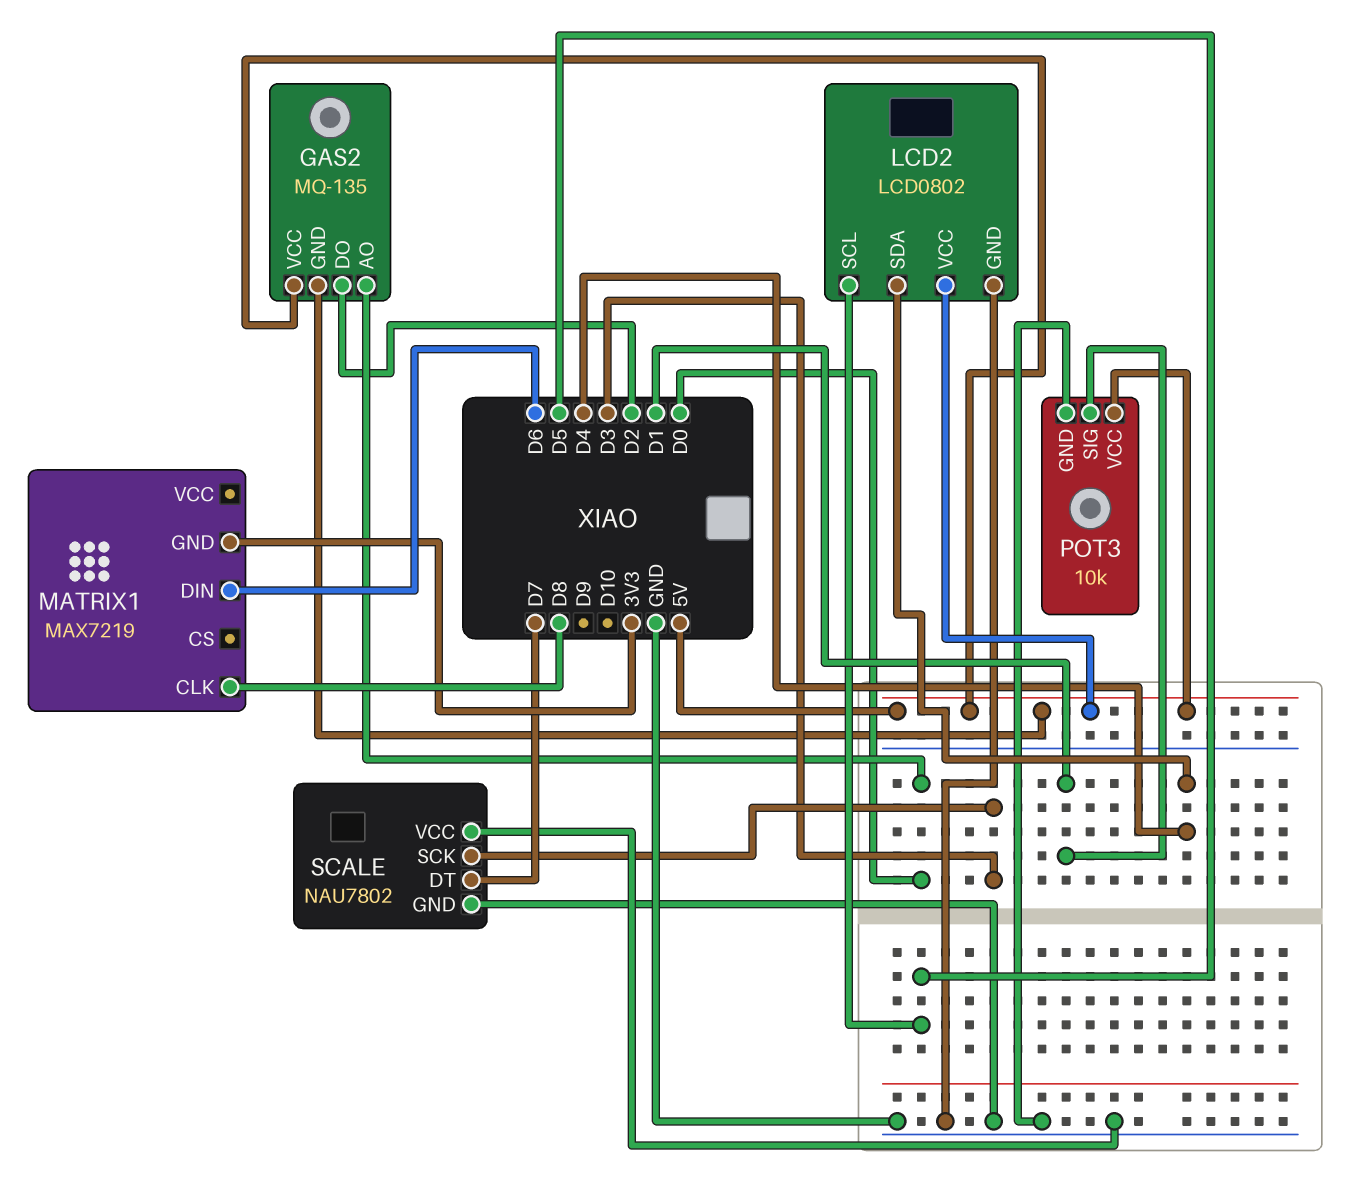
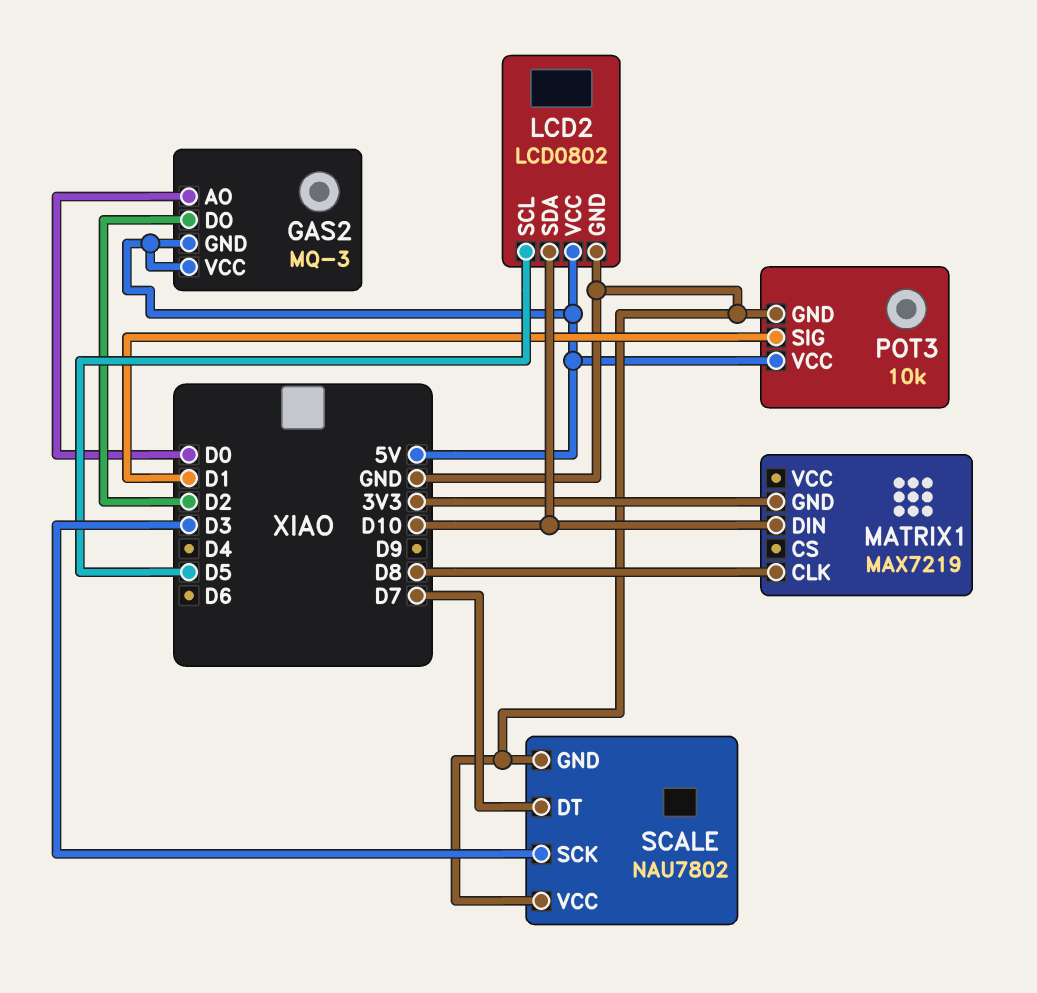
GAS2: MQ-135 -> MQ-3
LCD2 pin SDA: D4 -> D10
MATRIX1 pin DIN: D6 -> D10

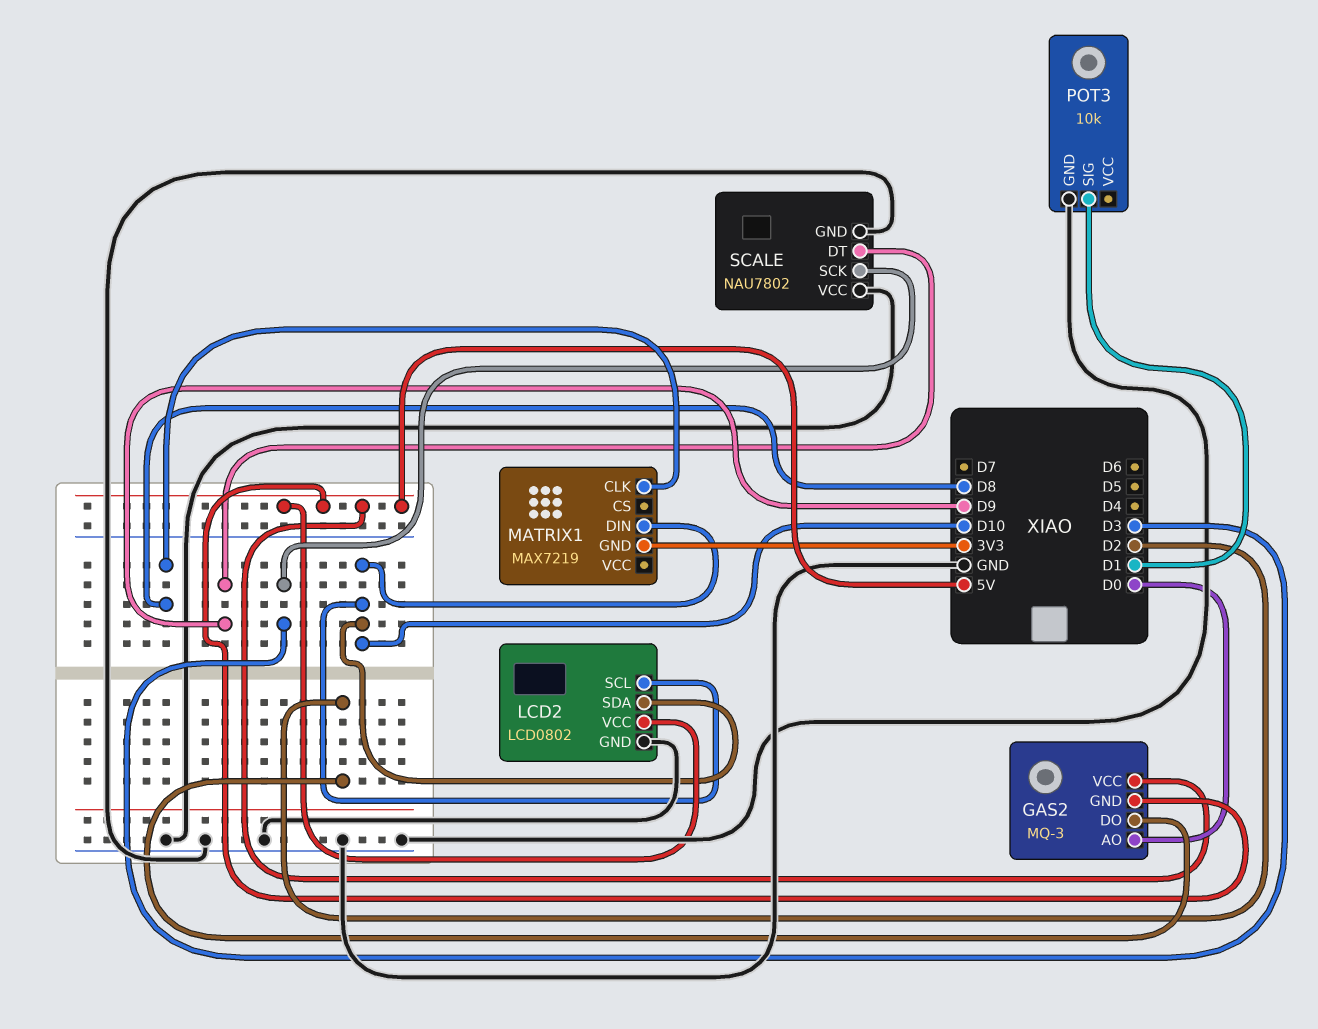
LCD2 pin SCL: D5 -> D10
POT3 pin VCC: 5V -> none
SCALE pin DT: D7 -> D9

